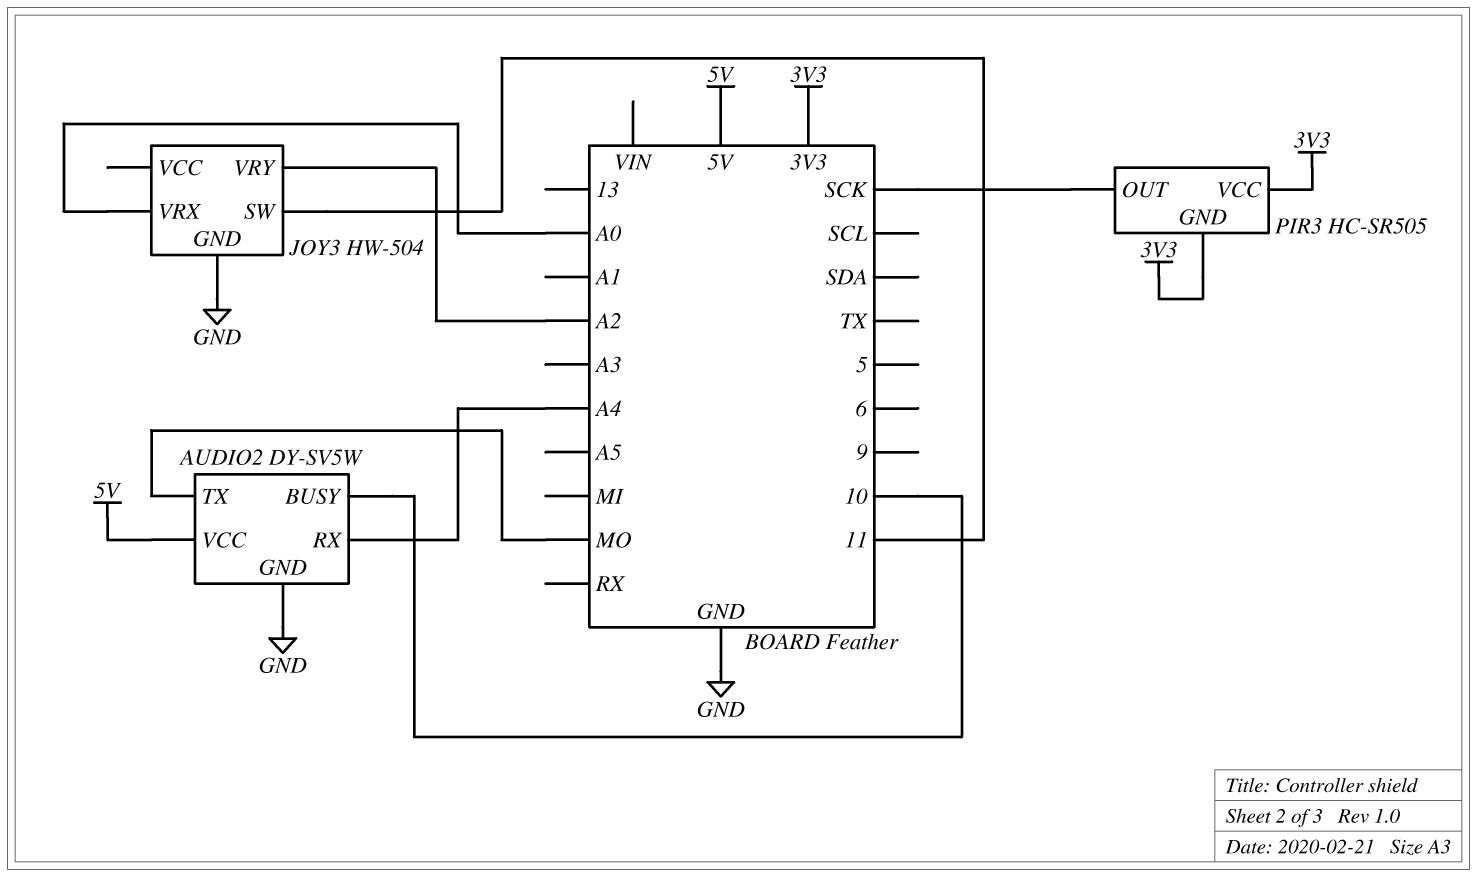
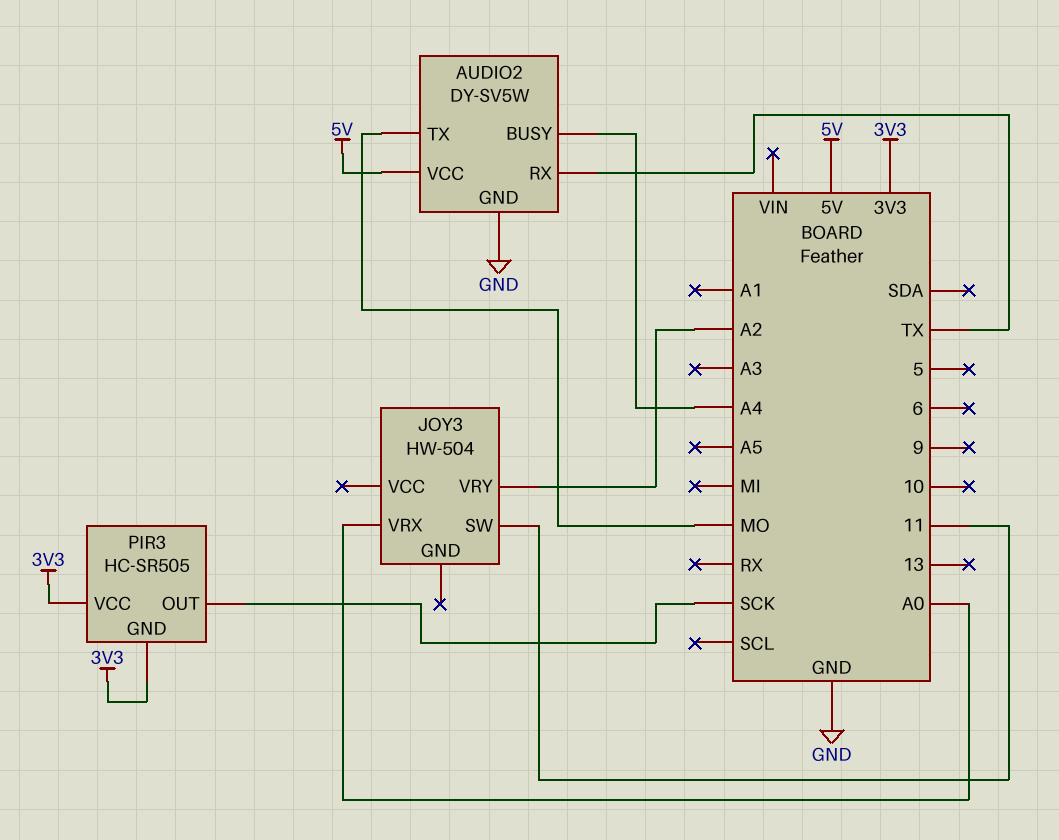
AUDIO2 pin BUSY: 10 -> A4
AUDIO2 pin RX: A4 -> TX
JOY3 pin GND: GND -> none

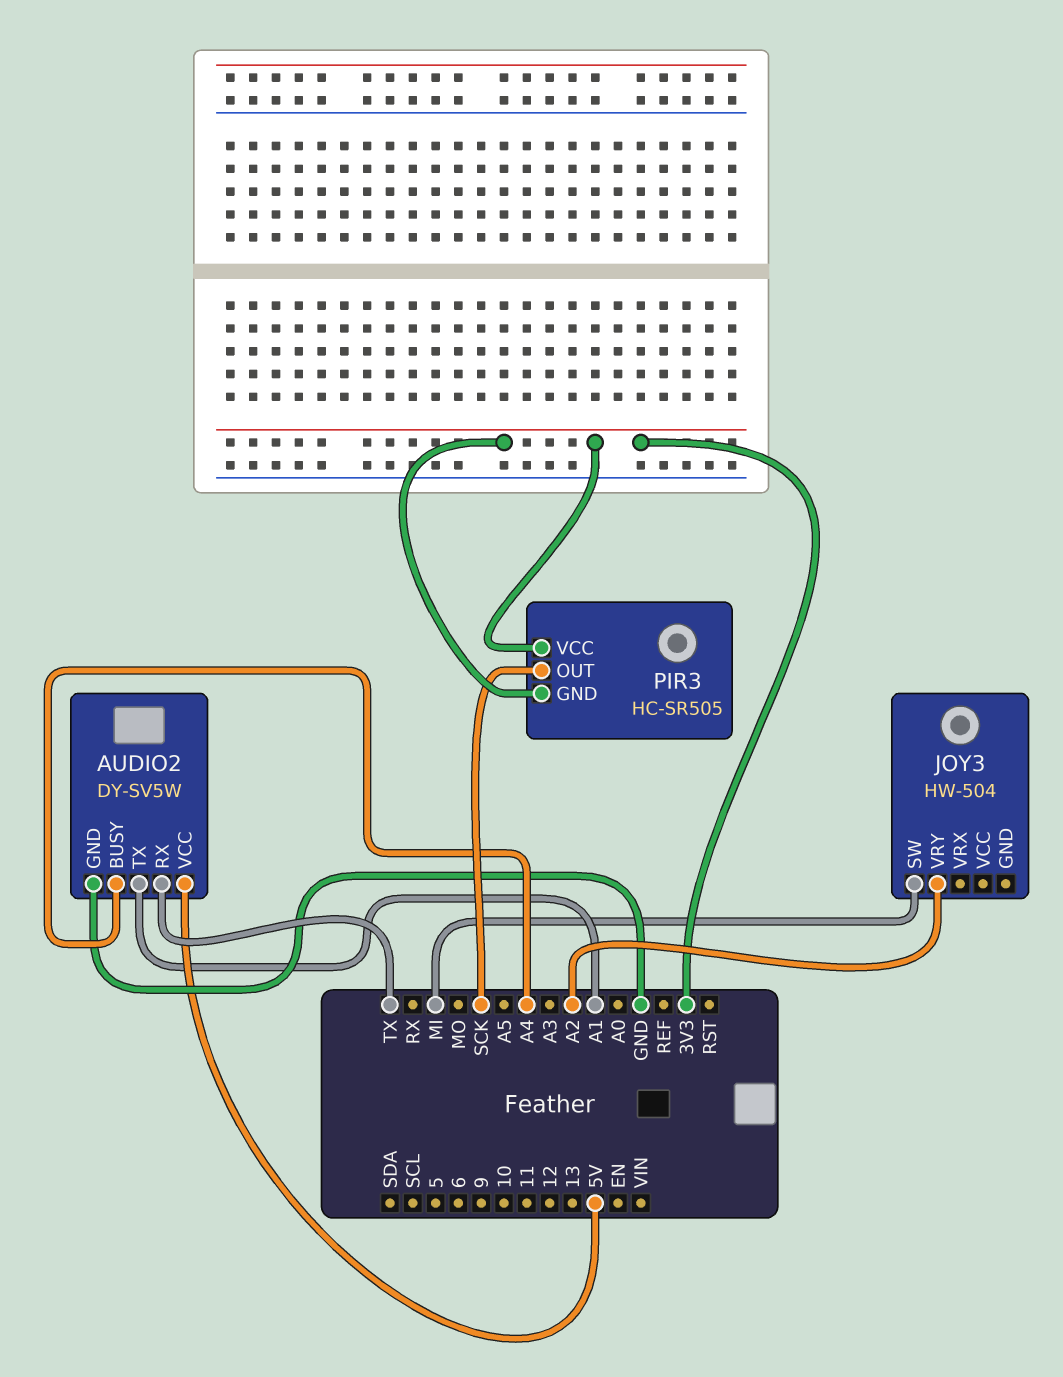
AUDIO2 pin TX: MO -> A1
JOY3 pin SW: 11 -> MI
JOY3 pin VRX: A0 -> none

